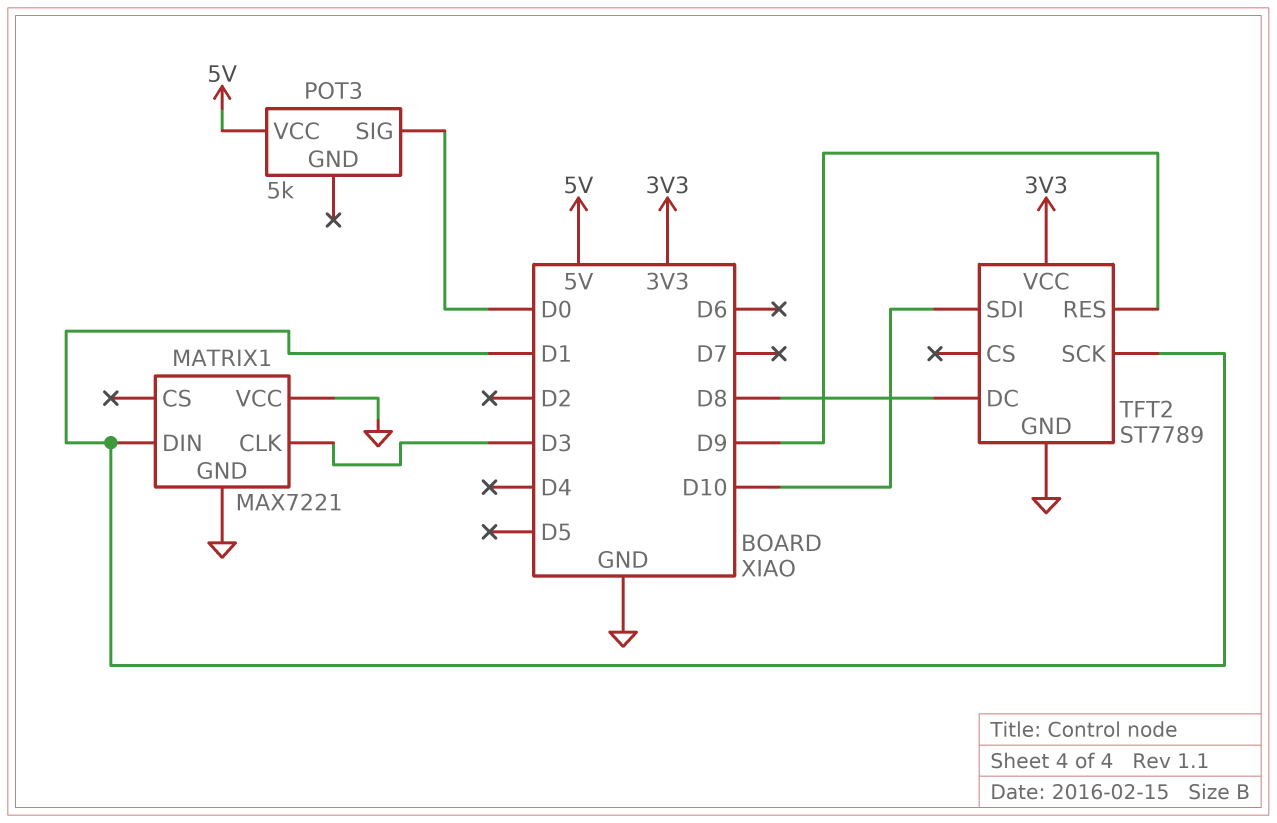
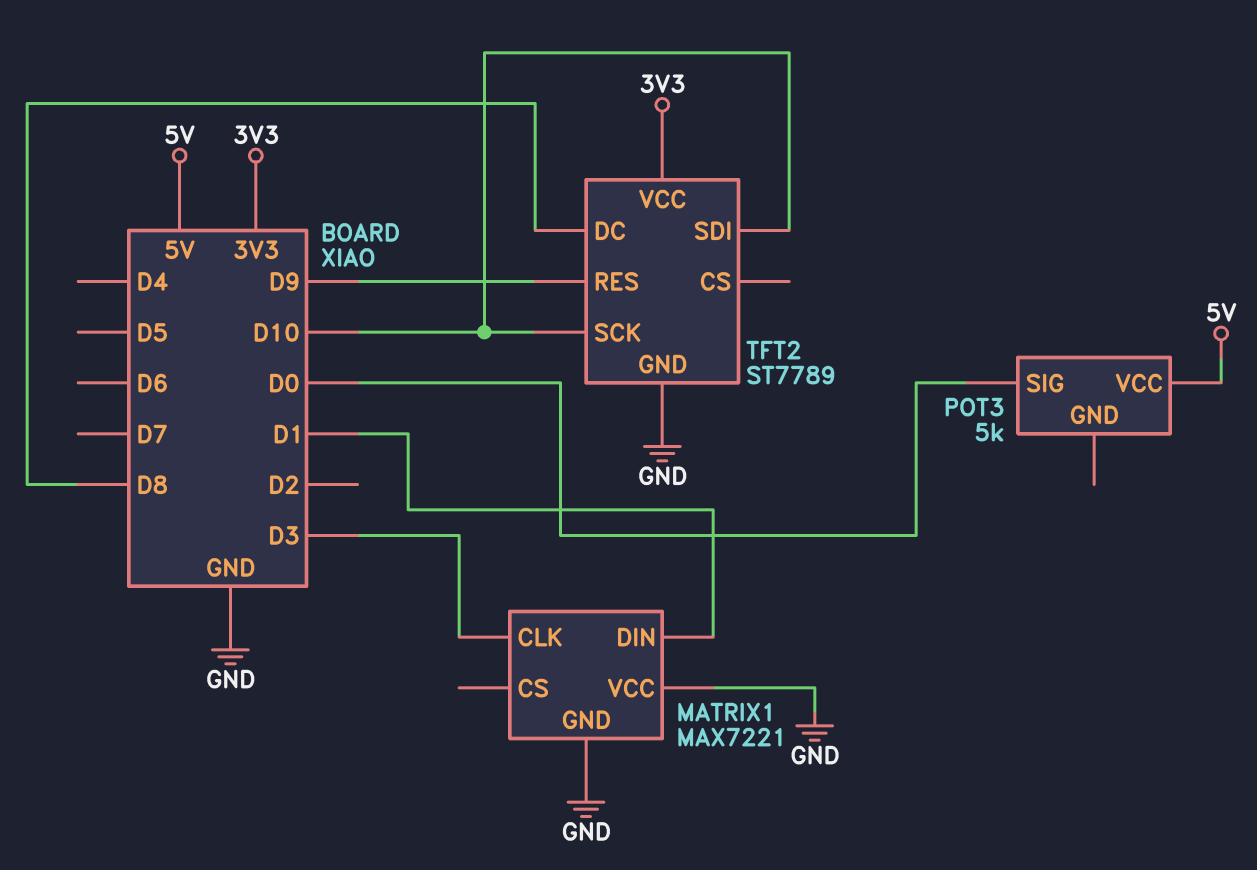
TFT2 pin SCK: D1 -> D10

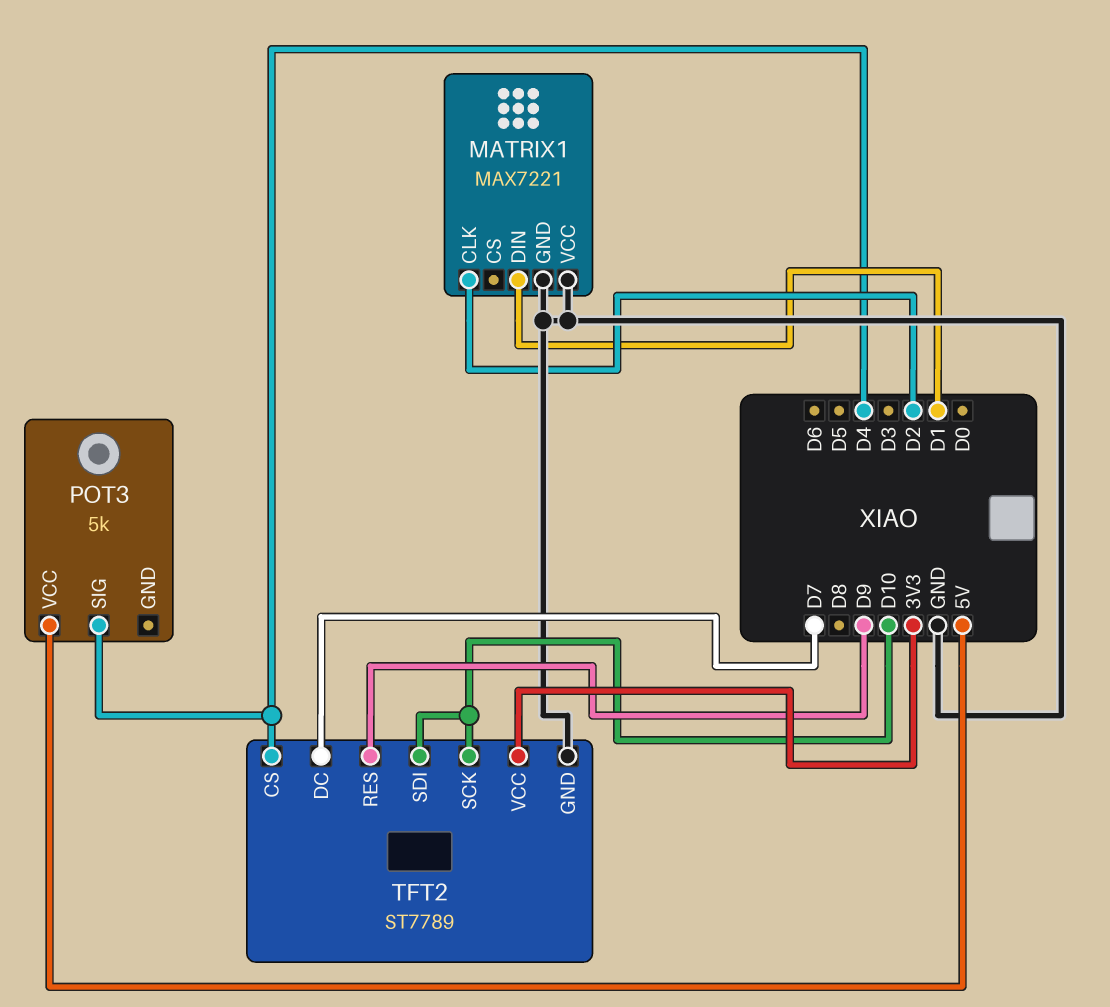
MATRIX1 pin CLK: D3 -> D2
POT3 pin SIG: D0 -> D4
TFT2 pin CS: none -> D4
TFT2 pin DC: D8 -> D7

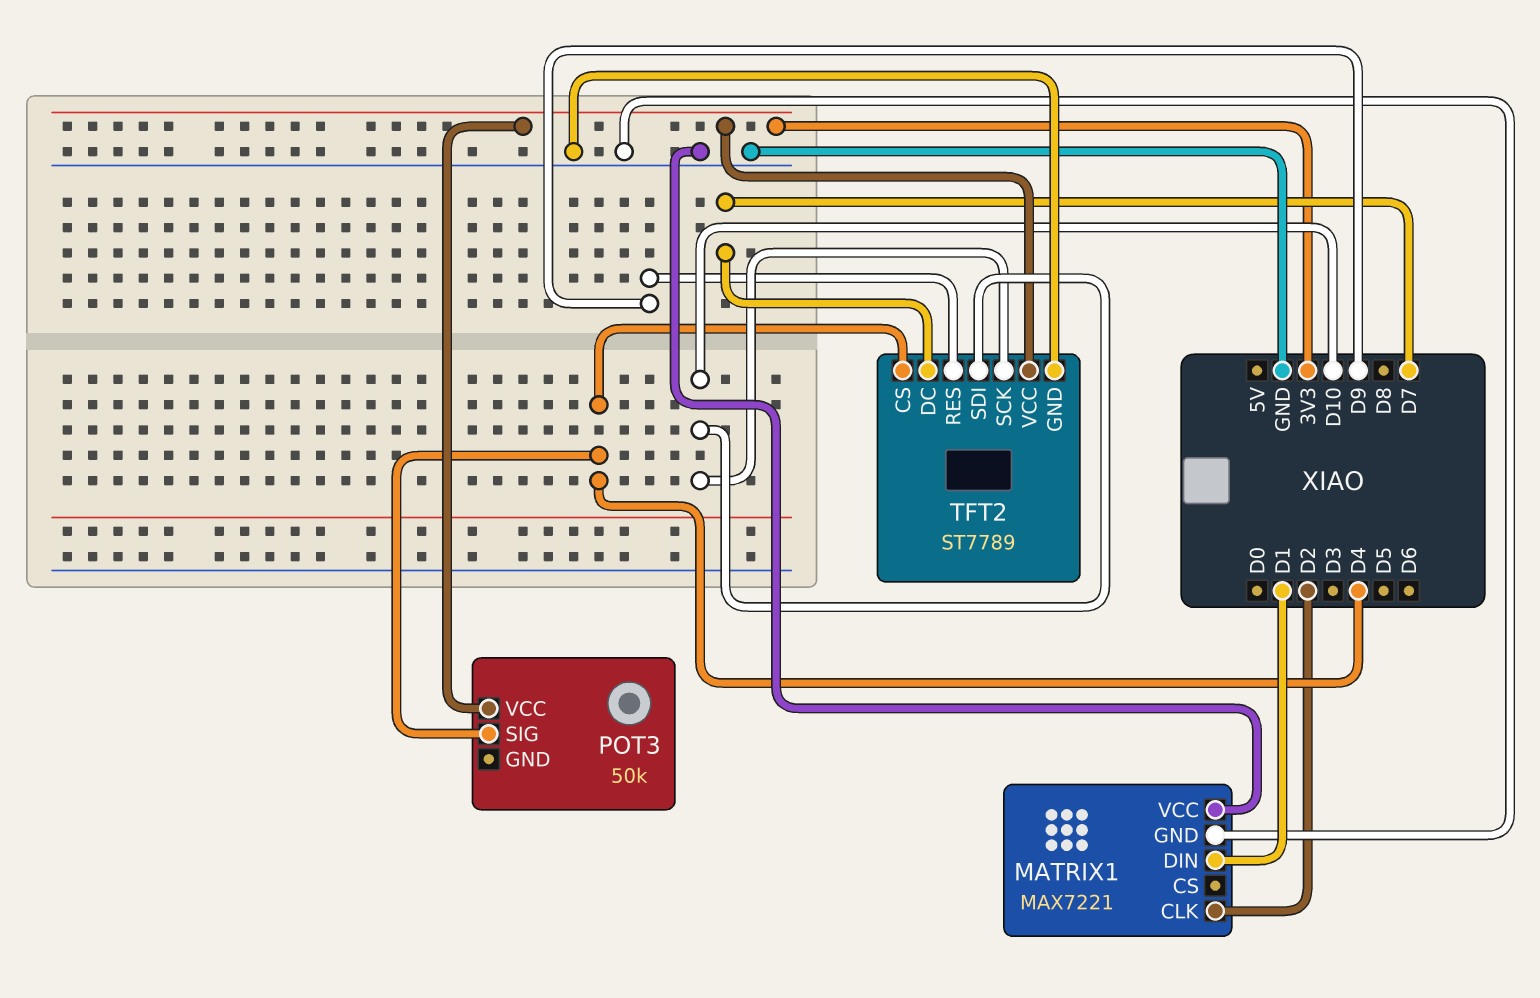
POT3: 5k -> 50k
POT3 pin VCC: 5V -> 3V3

